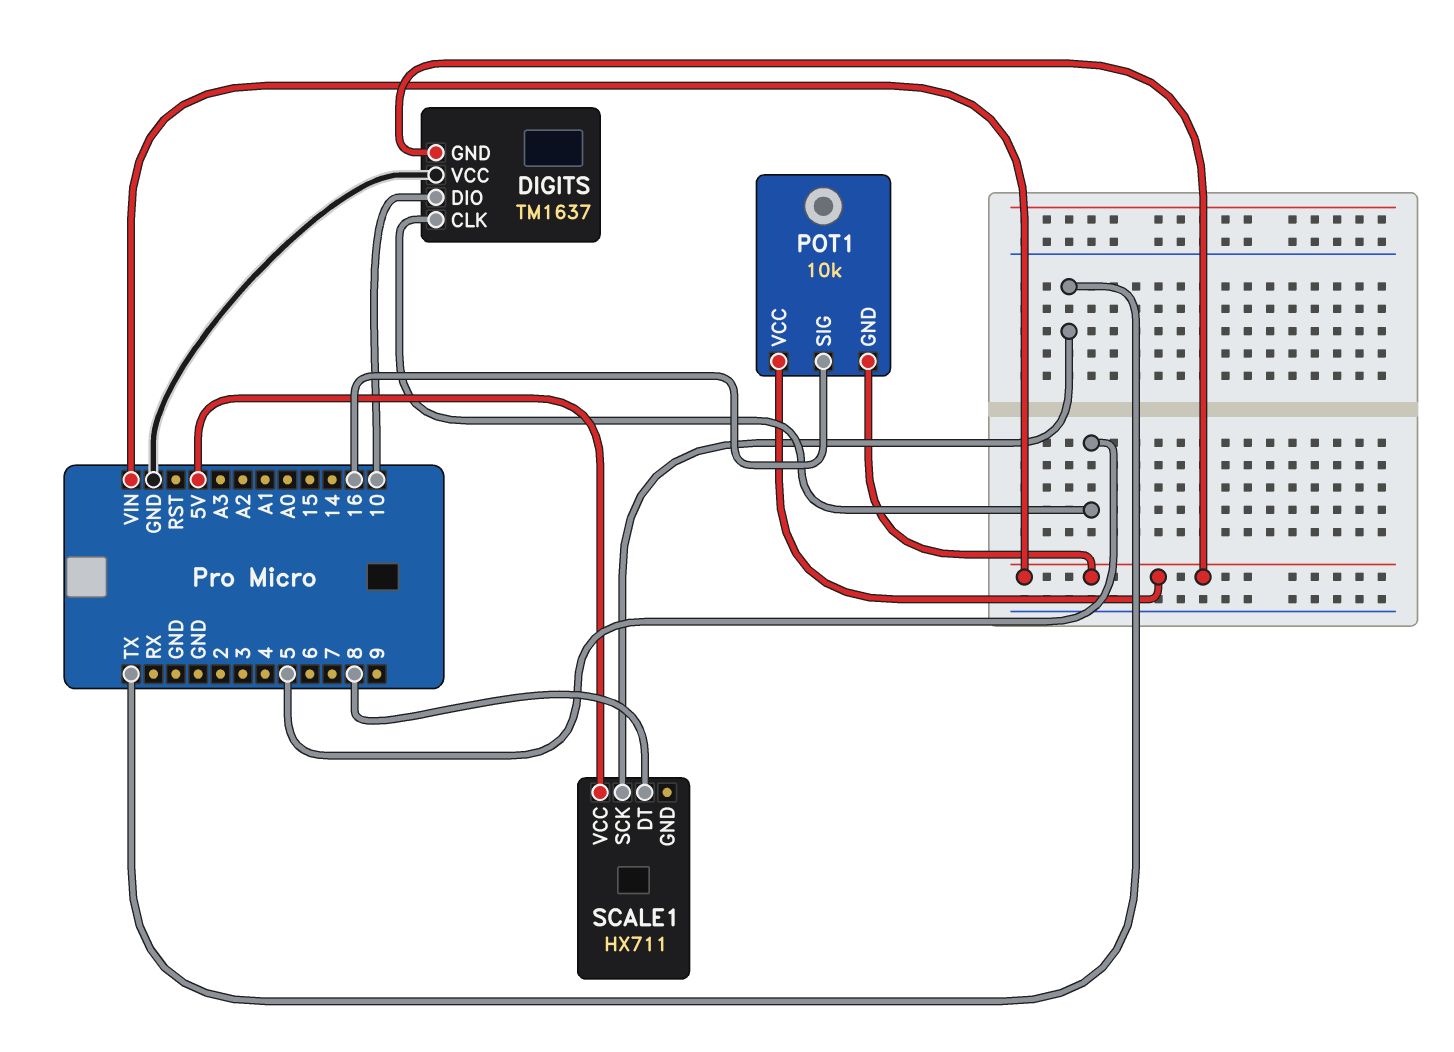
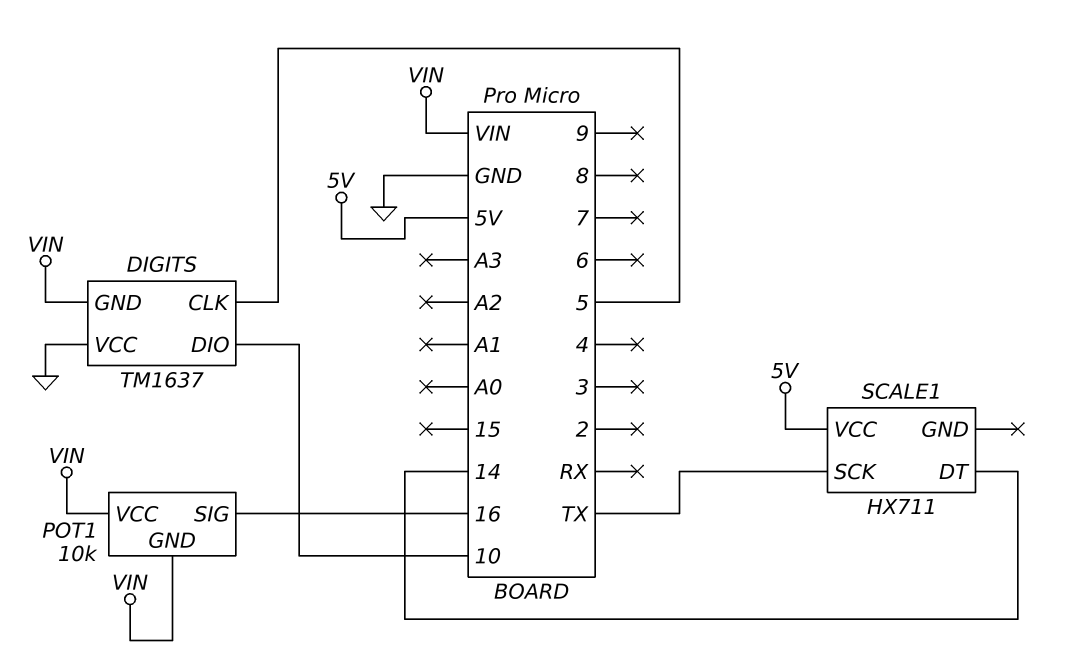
SCALE1 pin DT: 8 -> 14

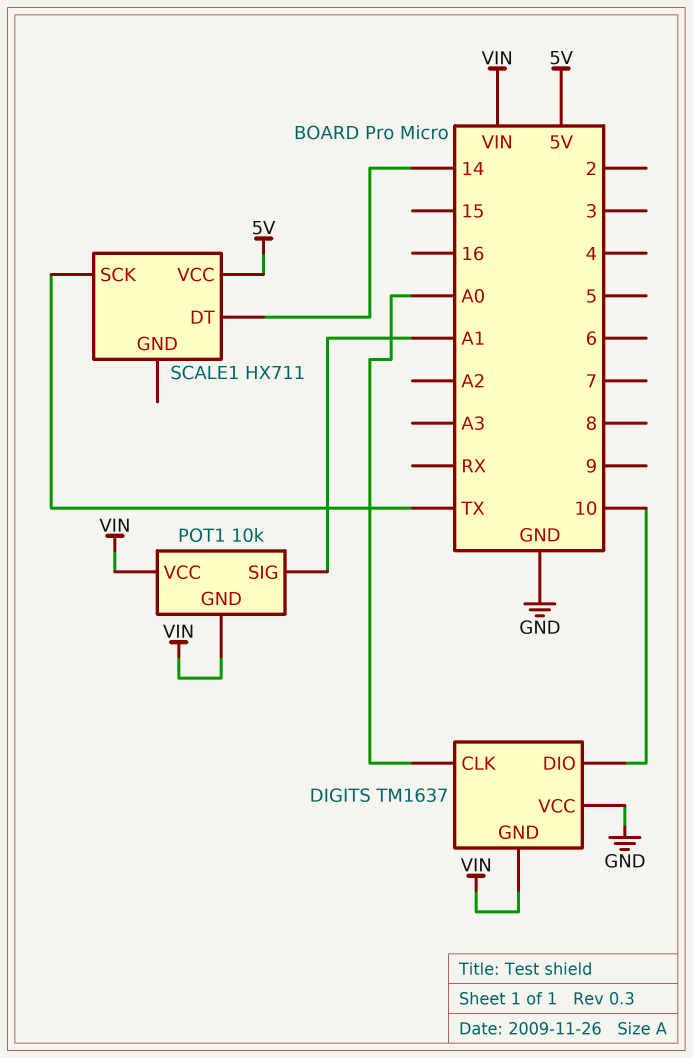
DIGITS pin CLK: 5 -> A0
POT1 pin SIG: 16 -> A1

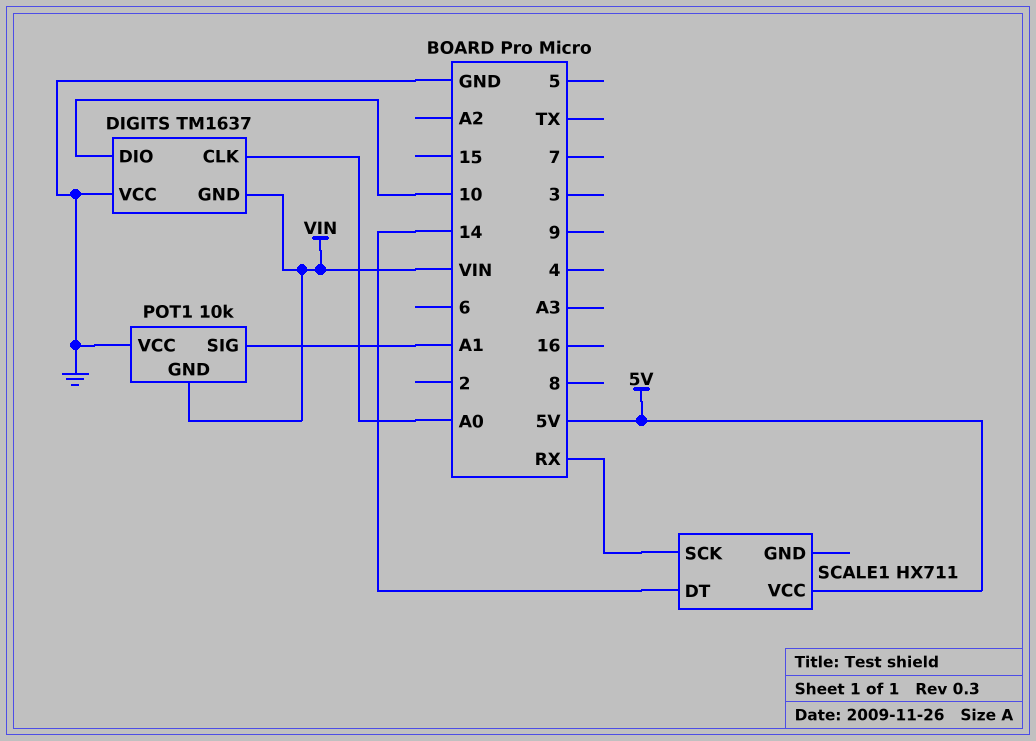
POT1 pin VCC: VIN -> GND
SCALE1 pin SCK: TX -> RX

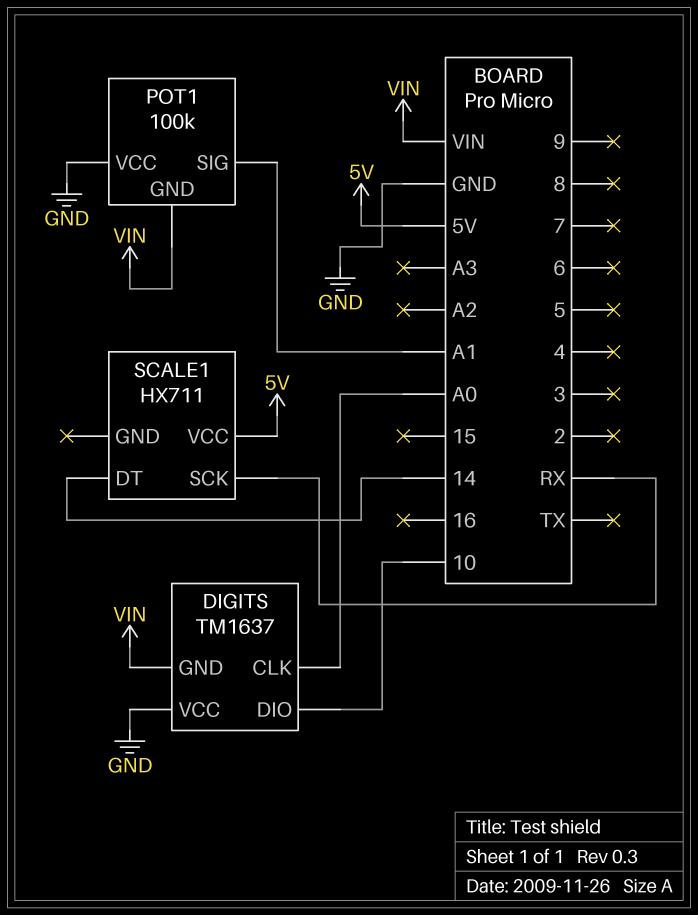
POT1: 10k -> 100k

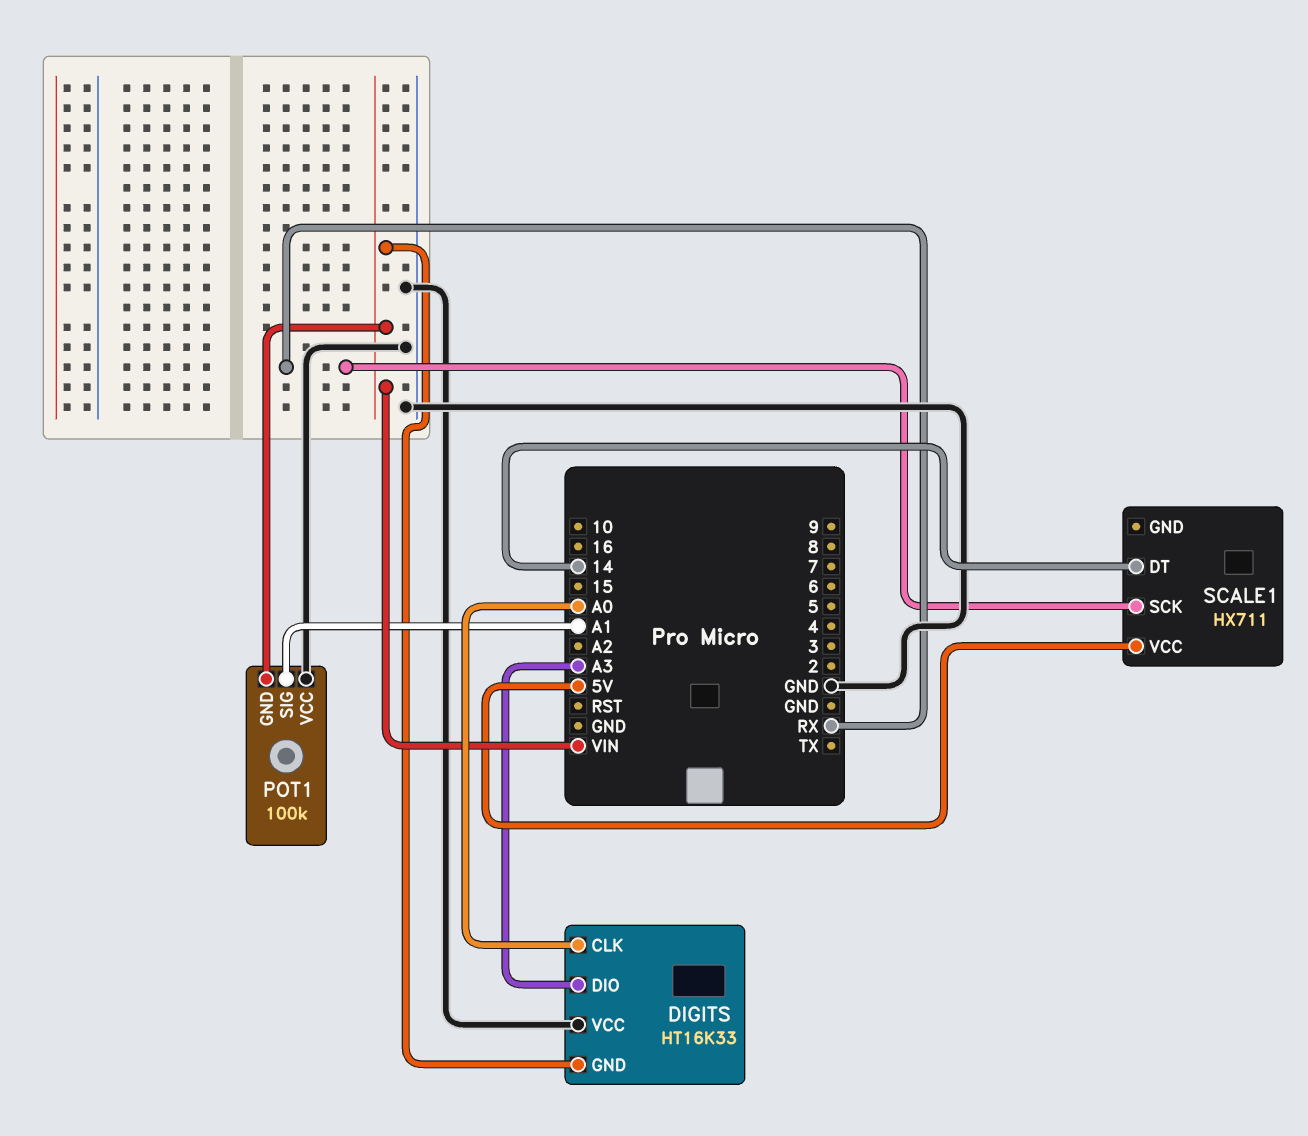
DIGITS: TM1637 -> HT16K33
DIGITS pin DIO: 10 -> A3

